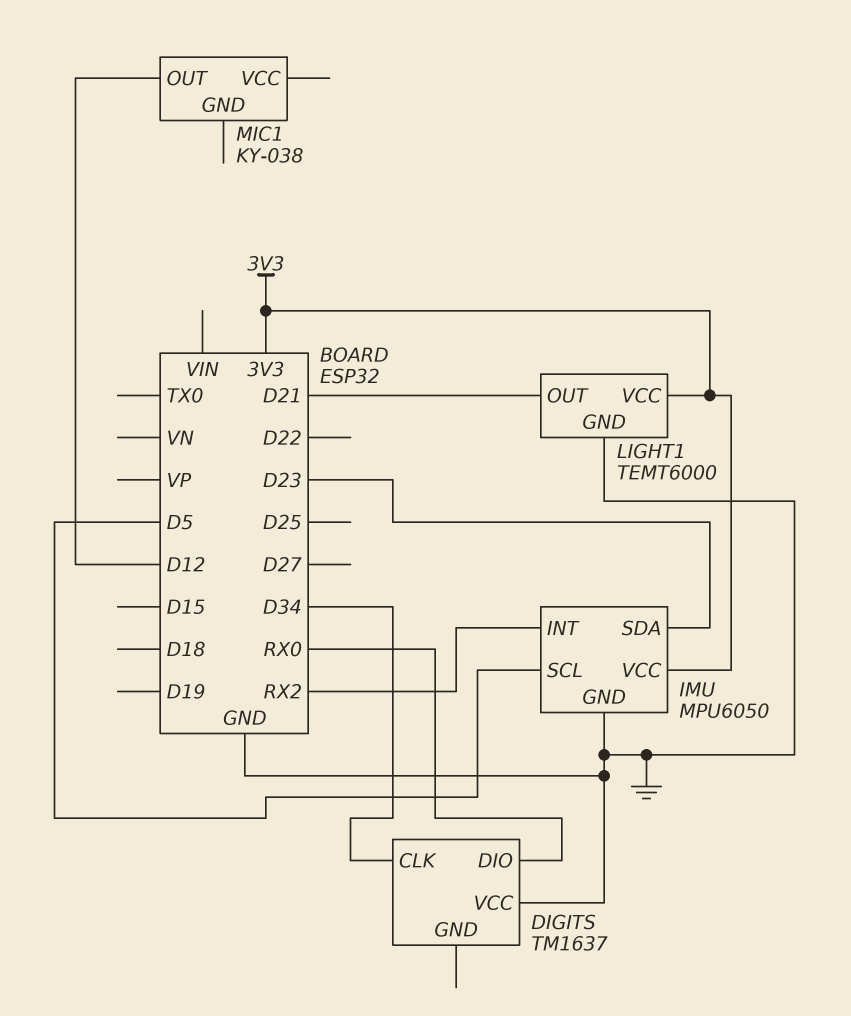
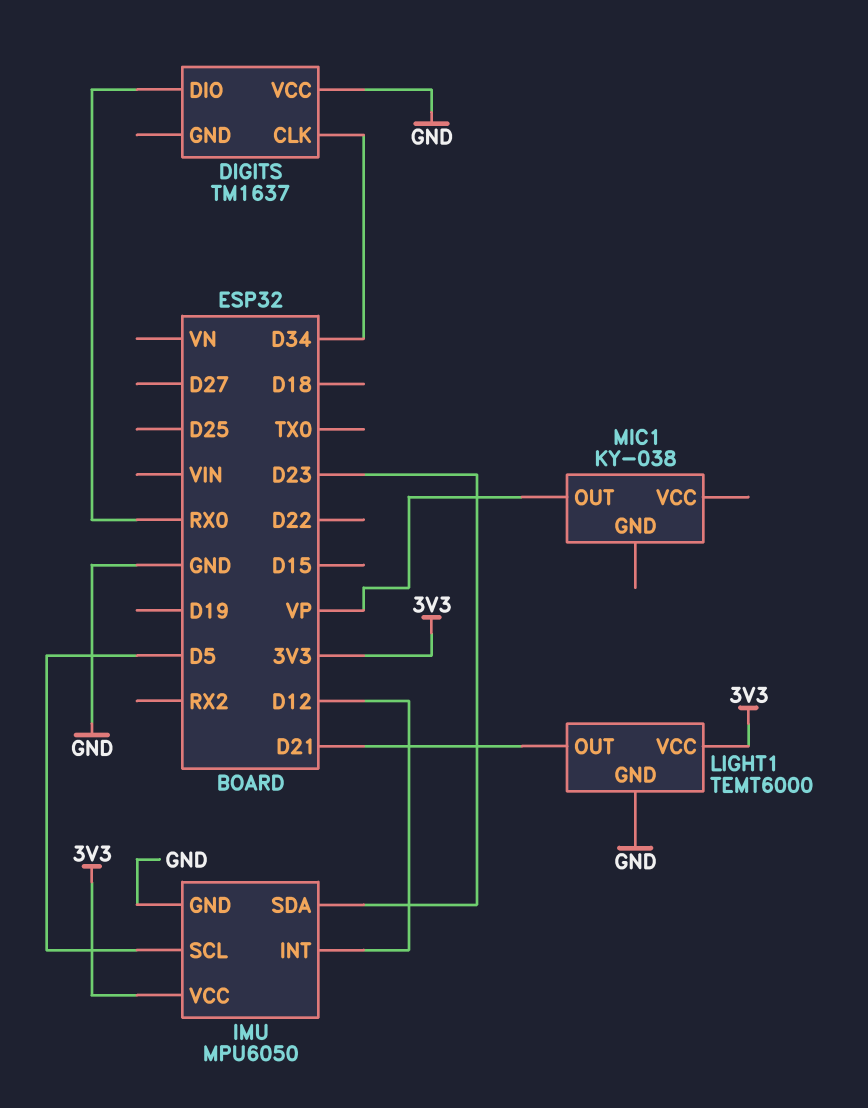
IMU pin INT: RX2 -> D12
MIC1 pin OUT: D12 -> VP

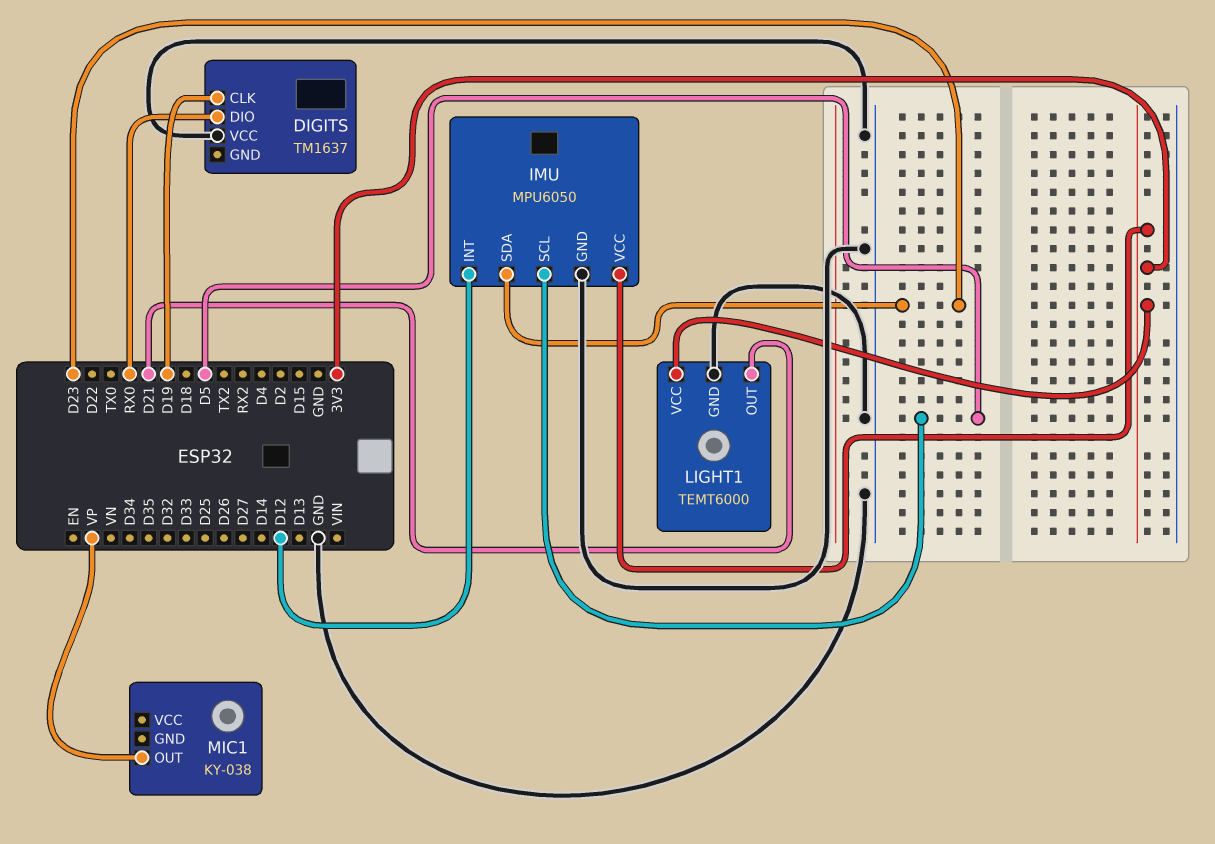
DIGITS pin CLK: D34 -> D19

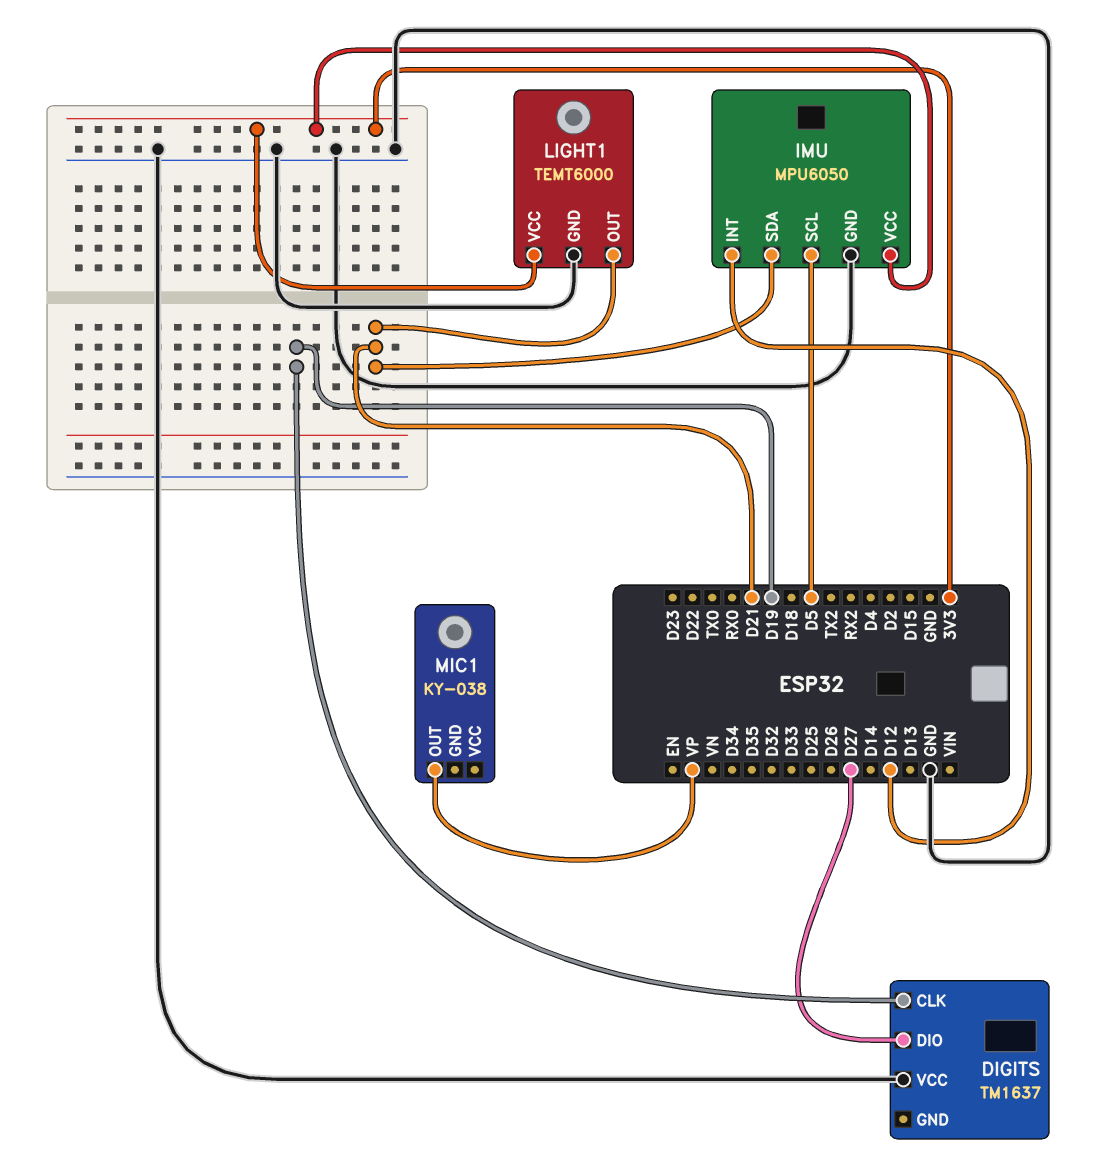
DIGITS pin DIO: RX0 -> D27
IMU pin SDA: D23 -> D21

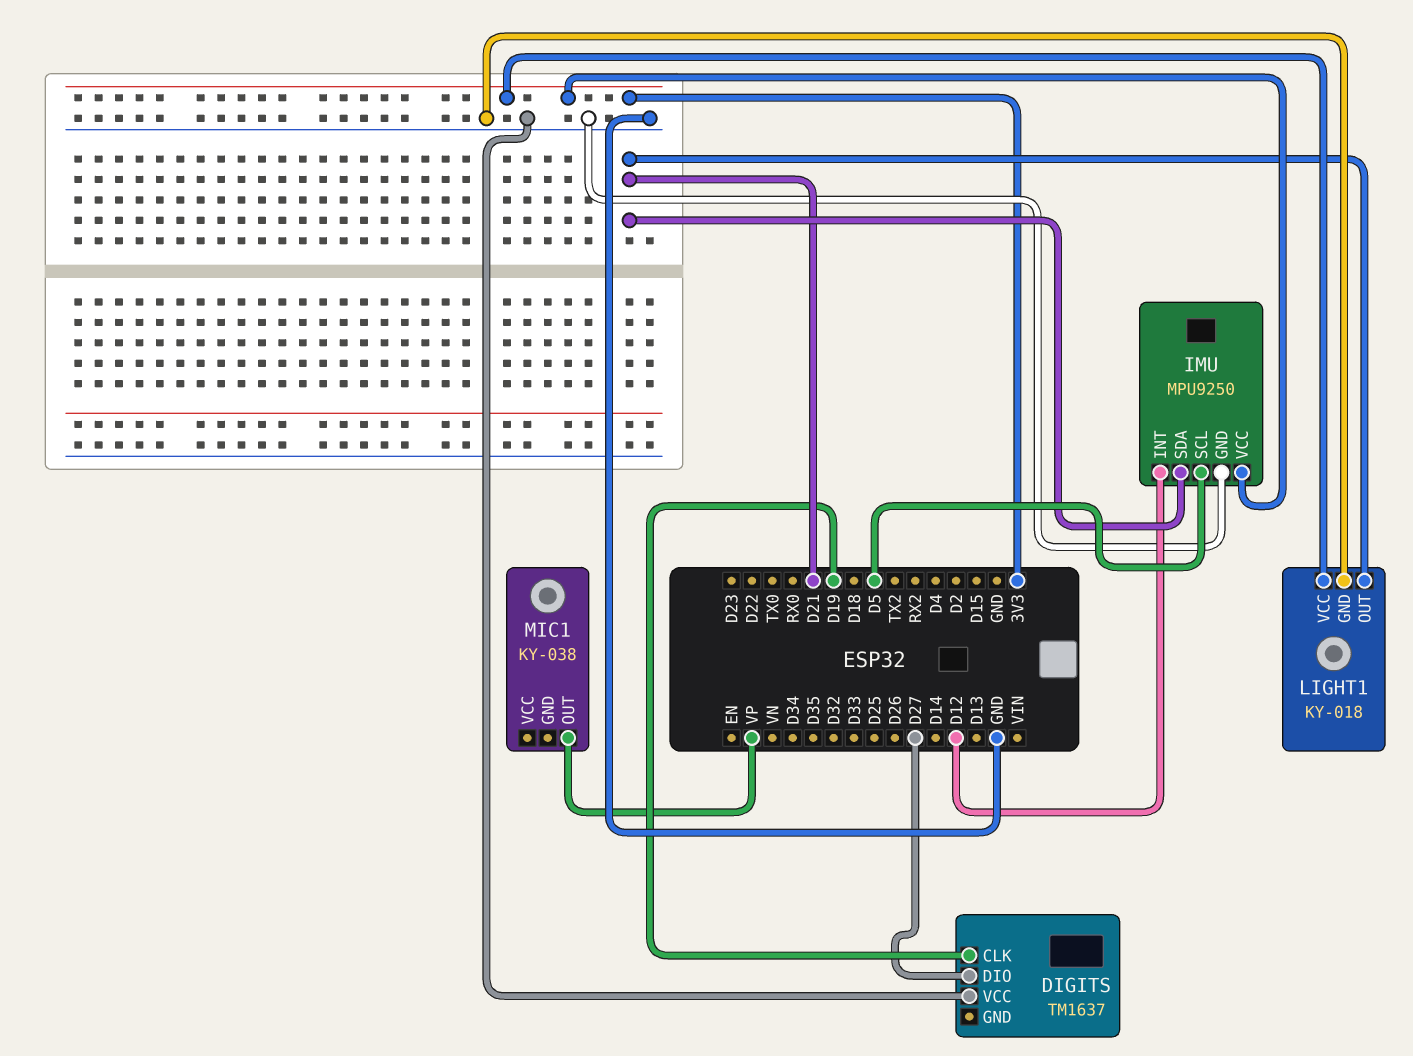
IMU: MPU6050 -> MPU9250
LIGHT1: TEMT6000 -> KY-018

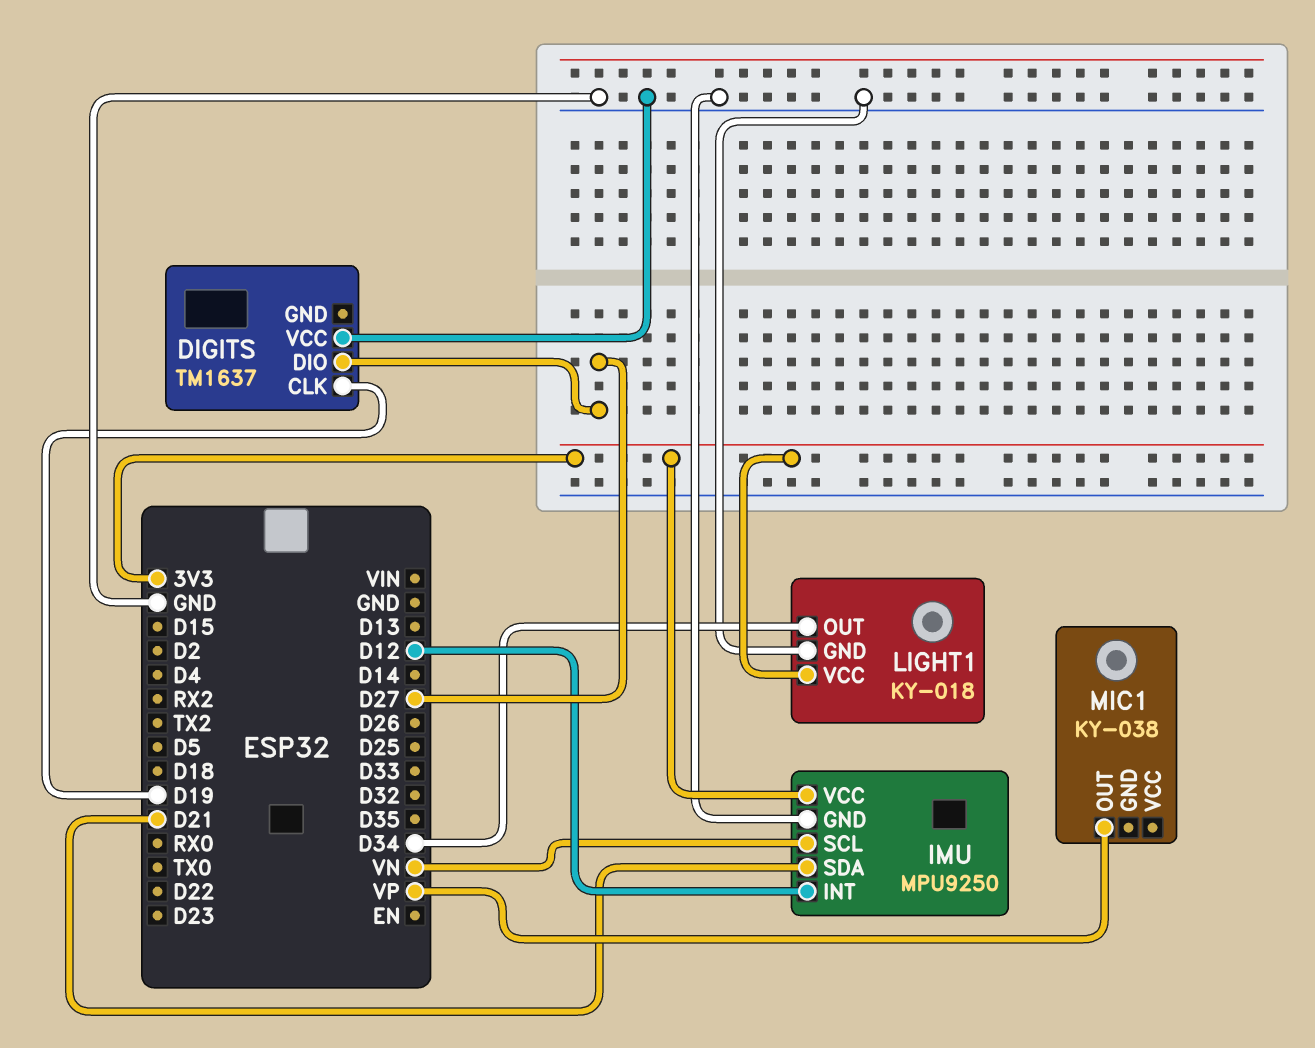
IMU pin SCL: D5 -> VN
LIGHT1 pin OUT: D21 -> D34

